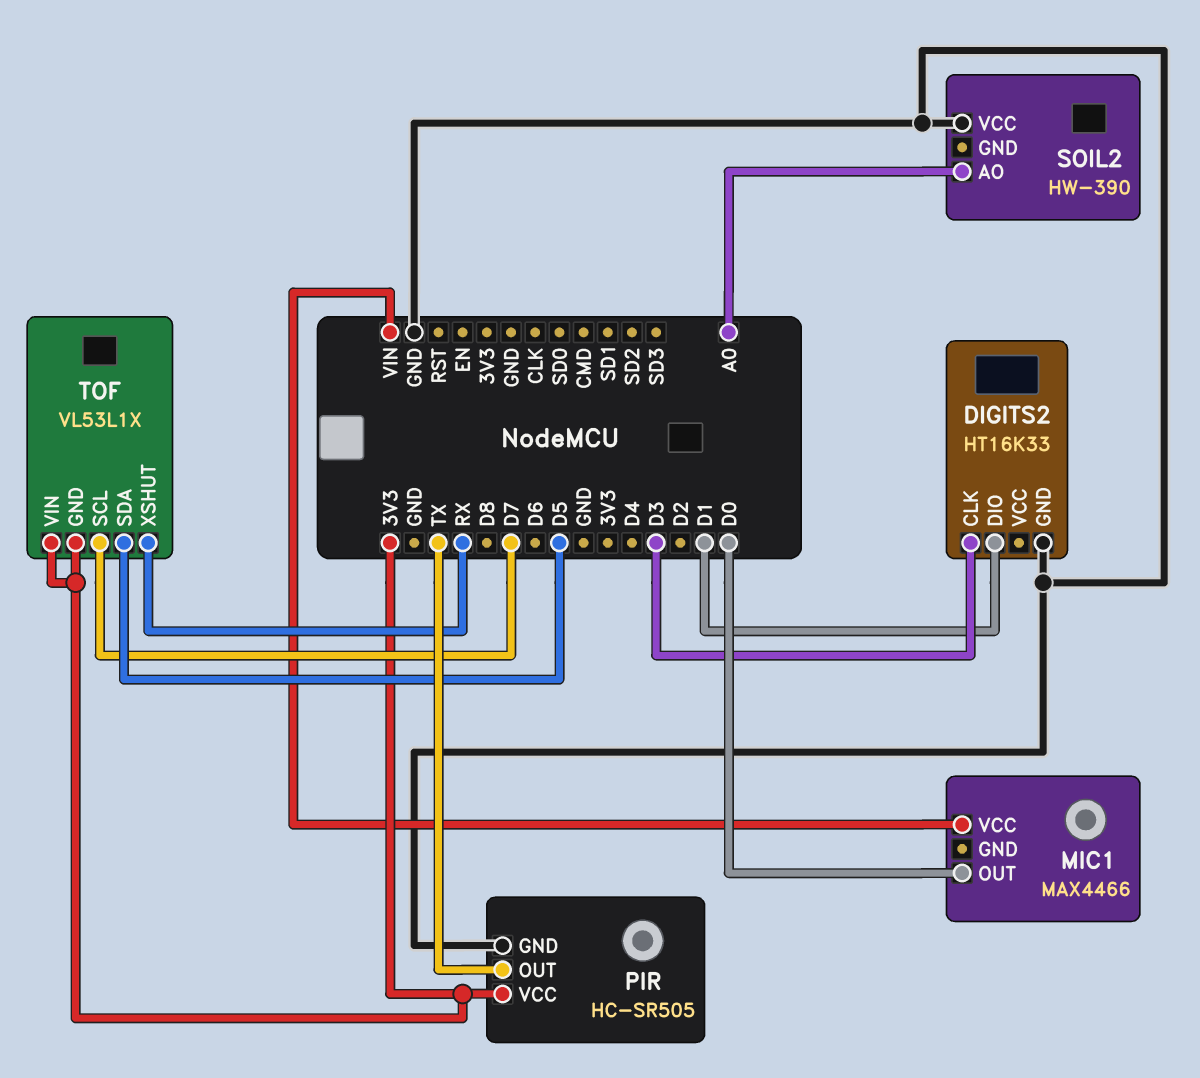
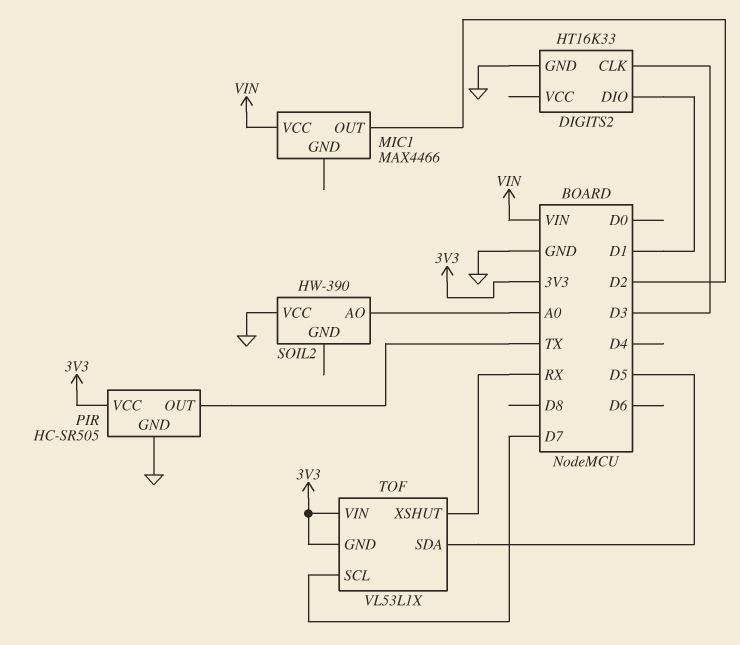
MIC1 pin OUT: D0 -> D2

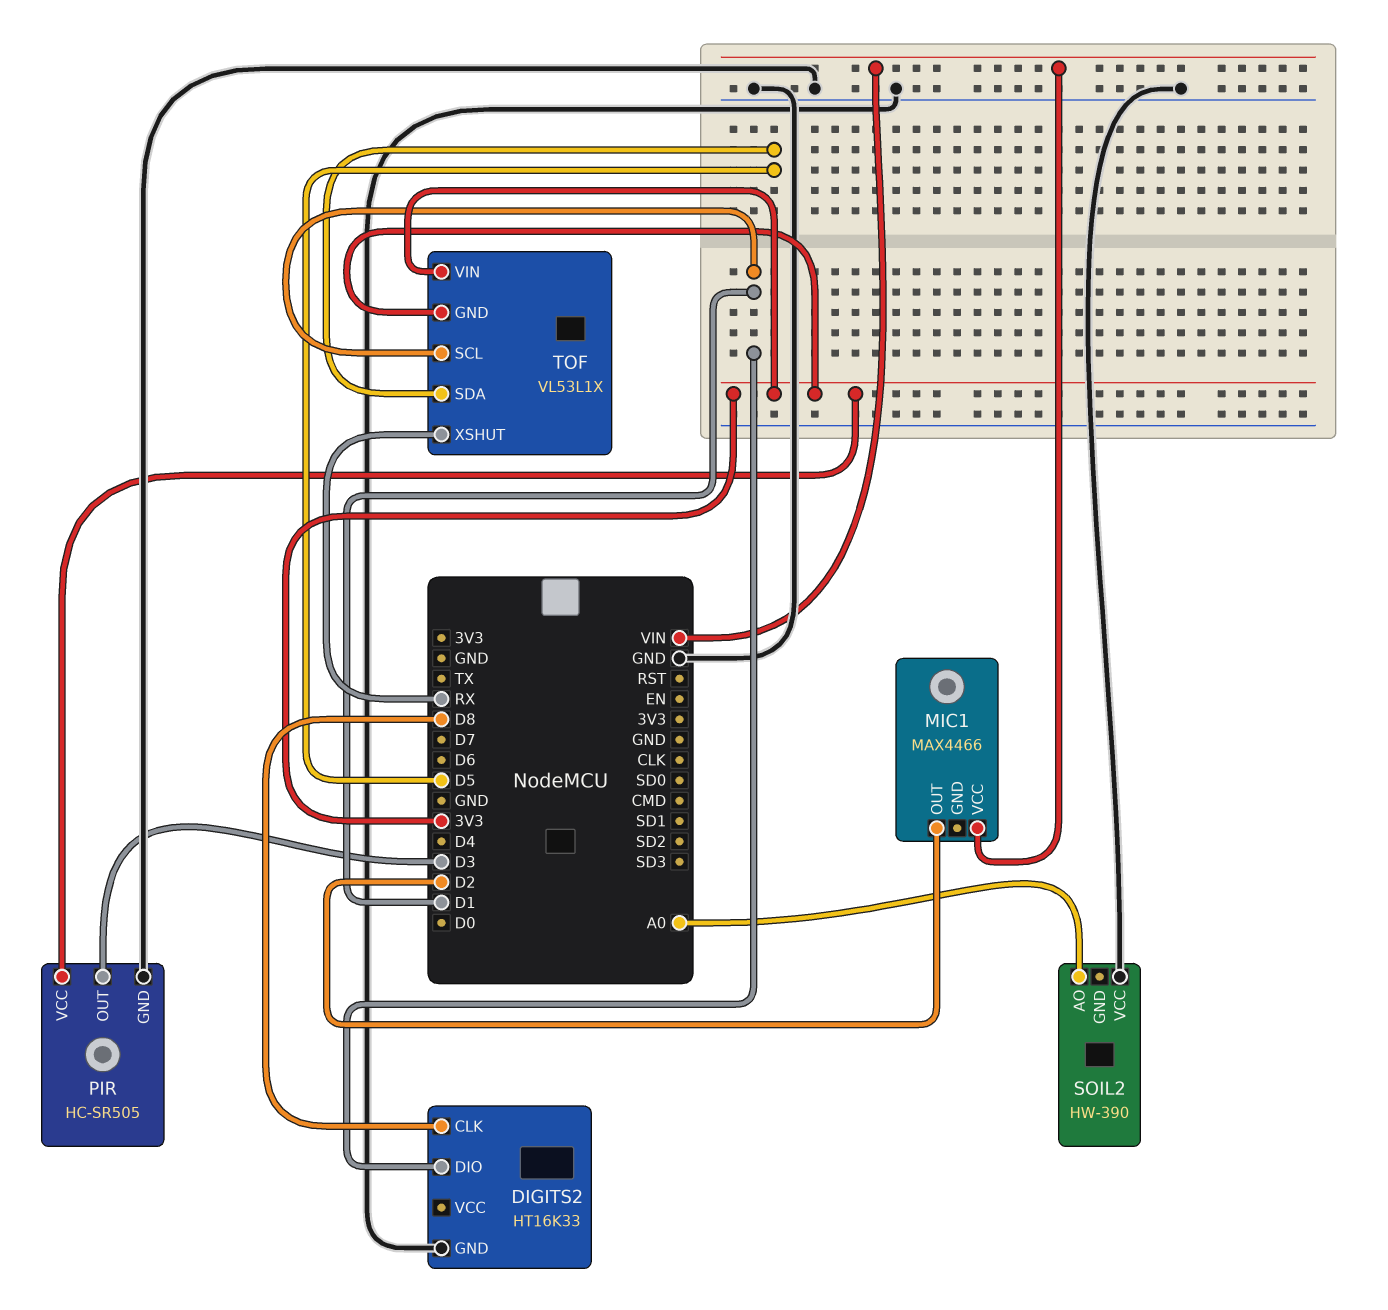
DIGITS2 pin CLK: D3 -> D8
PIR pin OUT: TX -> D3
TOF pin SCL: D7 -> D1

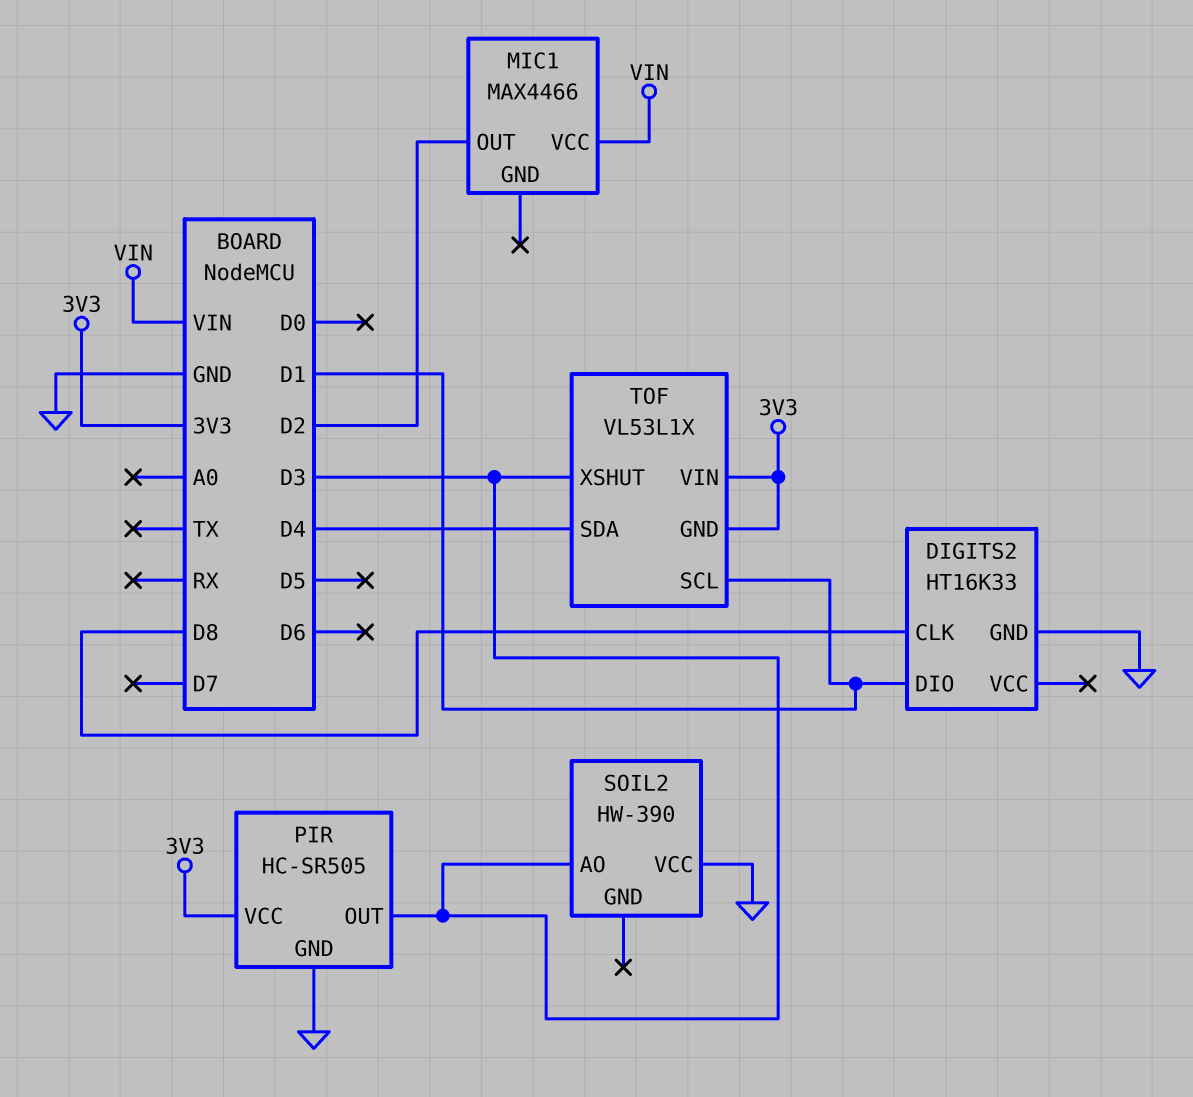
SOIL2 pin AO: A0 -> D3
TOF pin SDA: D5 -> D4
TOF pin XSHUT: RX -> D3

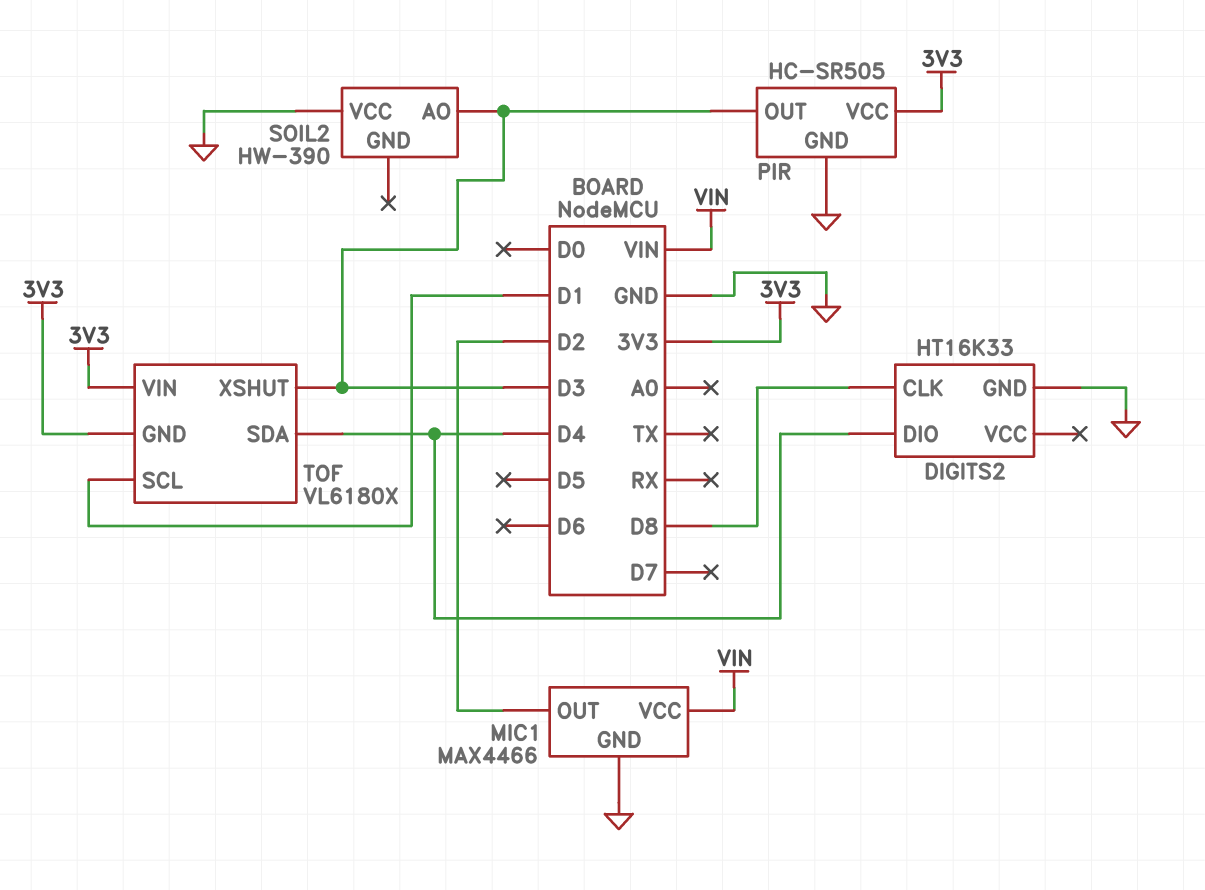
DIGITS2 pin DIO: D1 -> D4
MIC1 pin GND: none -> GND
TOF: VL53L1X -> VL6180X

